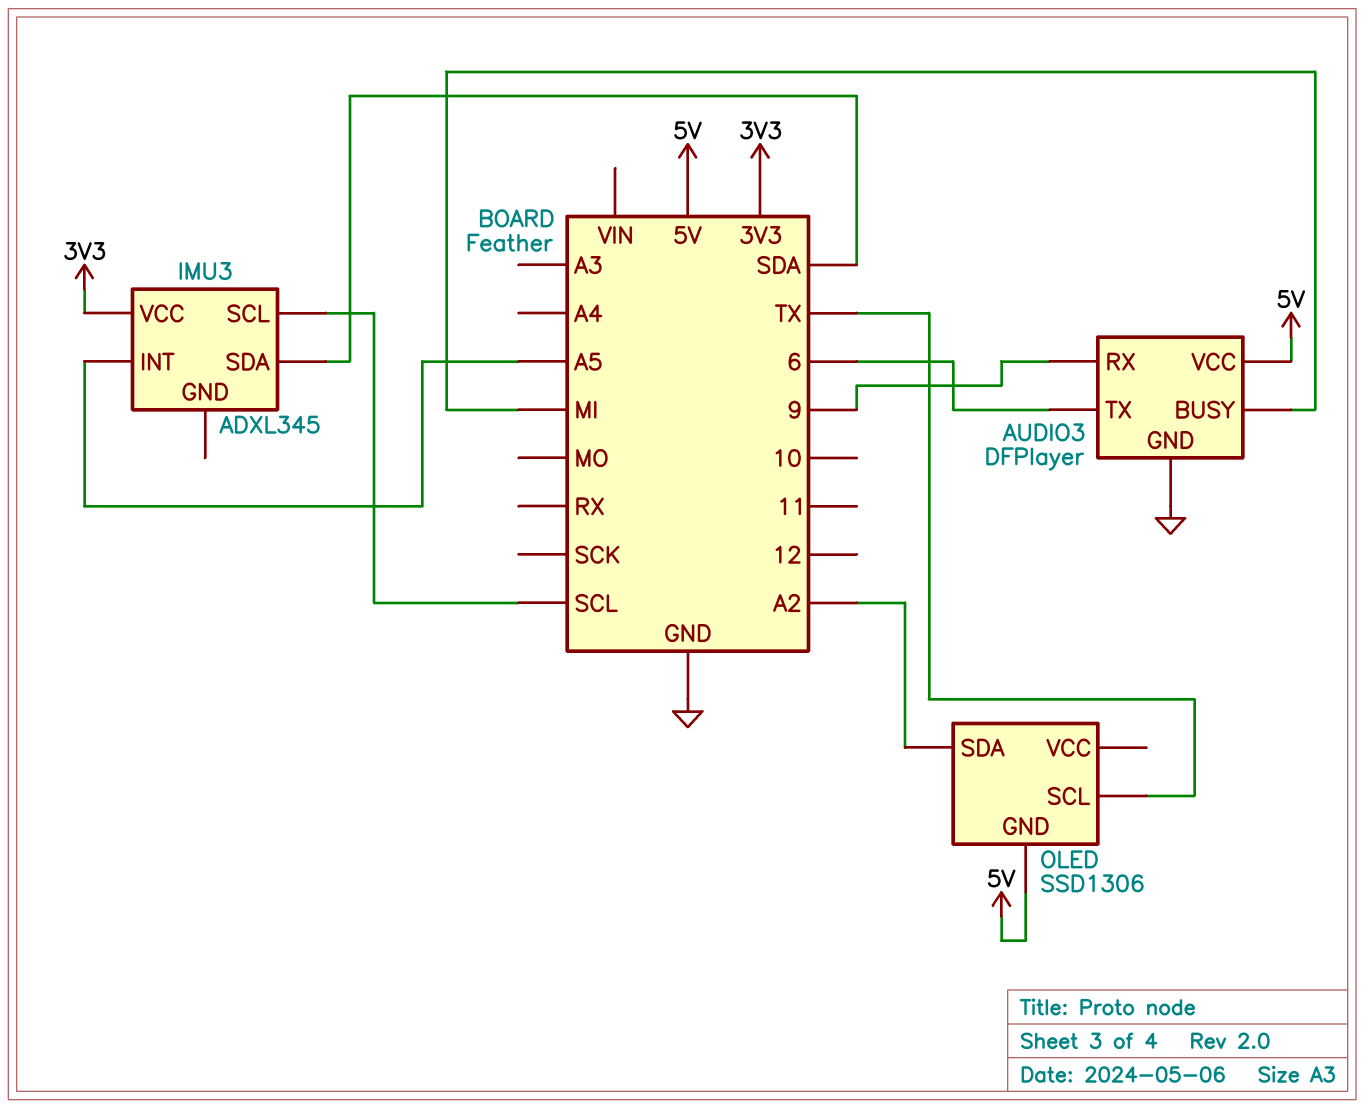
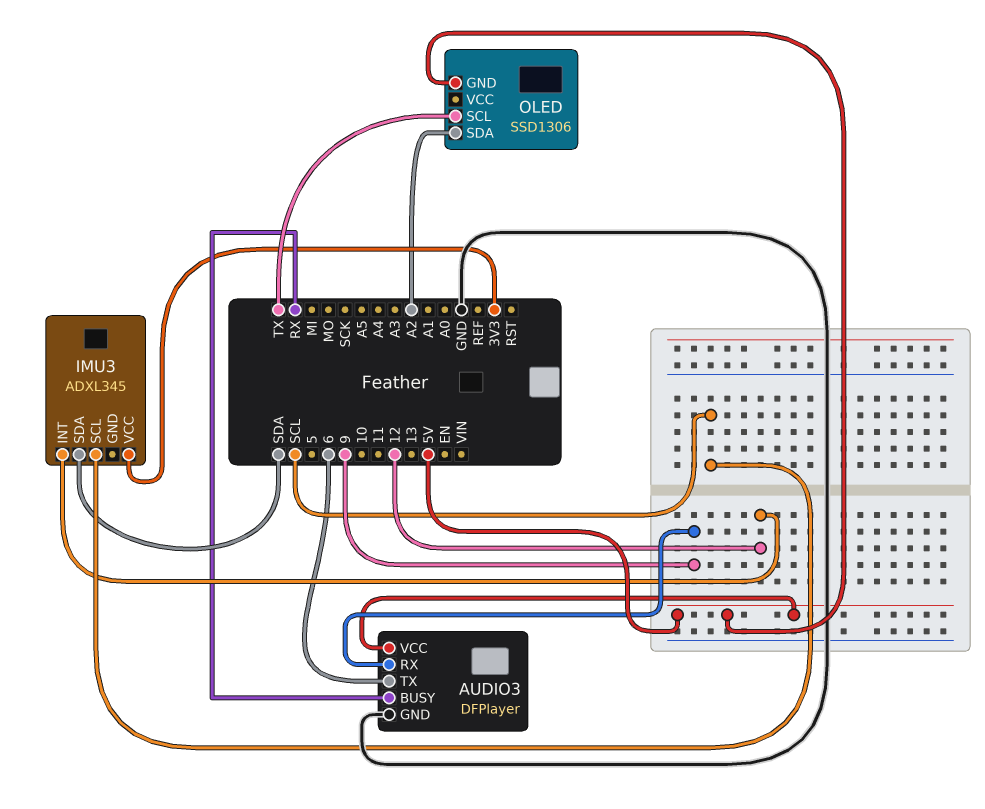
AUDIO3 pin BUSY: MI -> RX
IMU3 pin INT: A5 -> 12

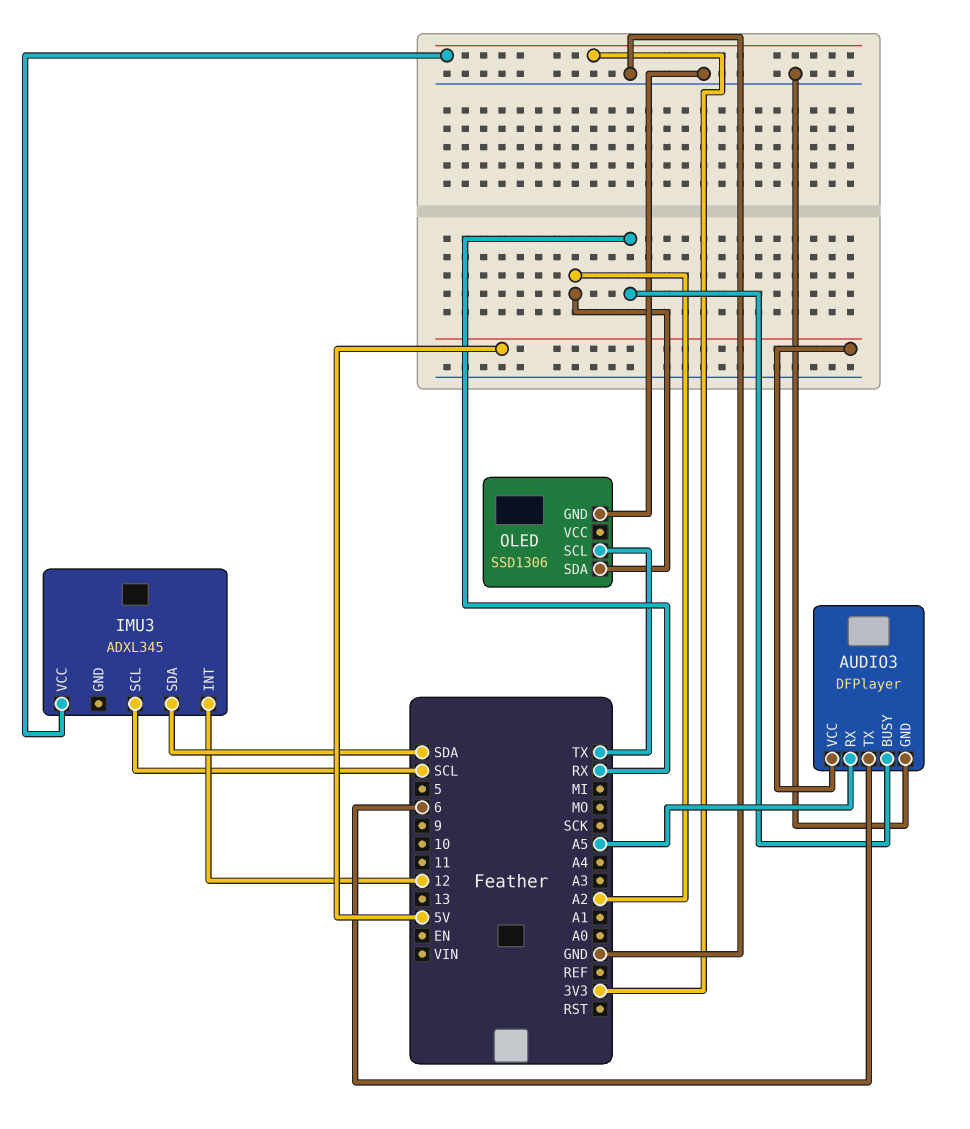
AUDIO3 pin RX: 9 -> A5
OLED pin GND: 5V -> GND

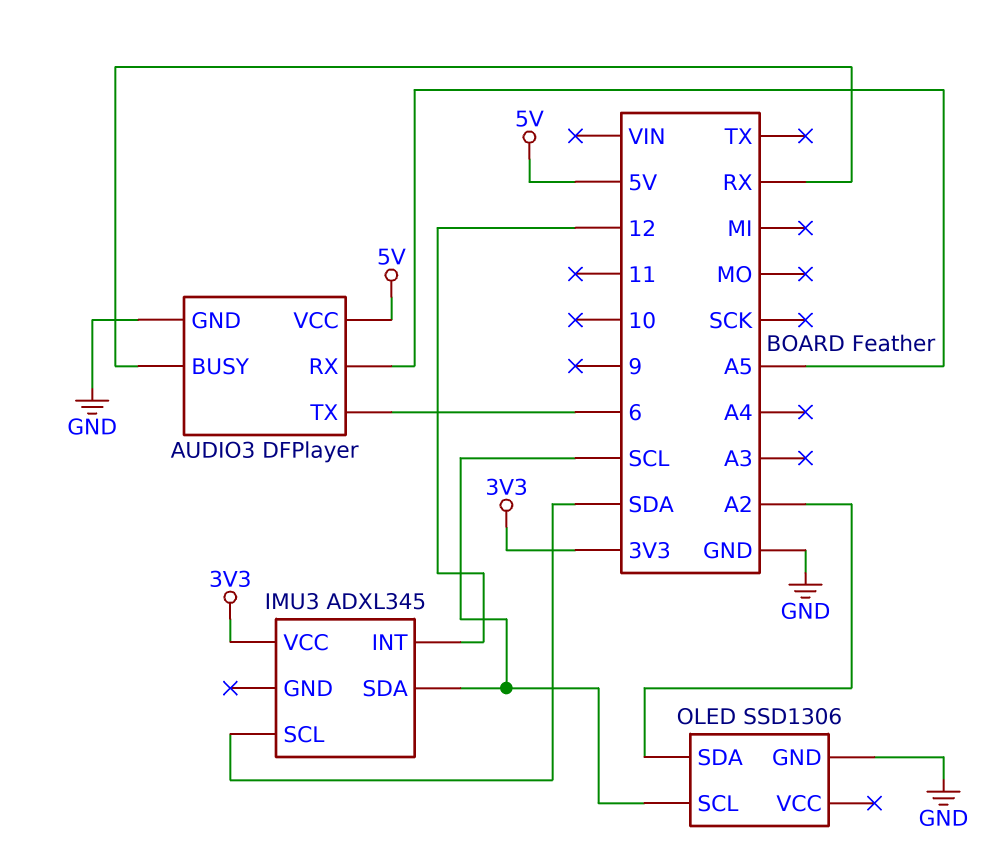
IMU3 pin SCL: SCL -> SDA
IMU3 pin SDA: SDA -> SCL
OLED pin SCL: TX -> SCL

